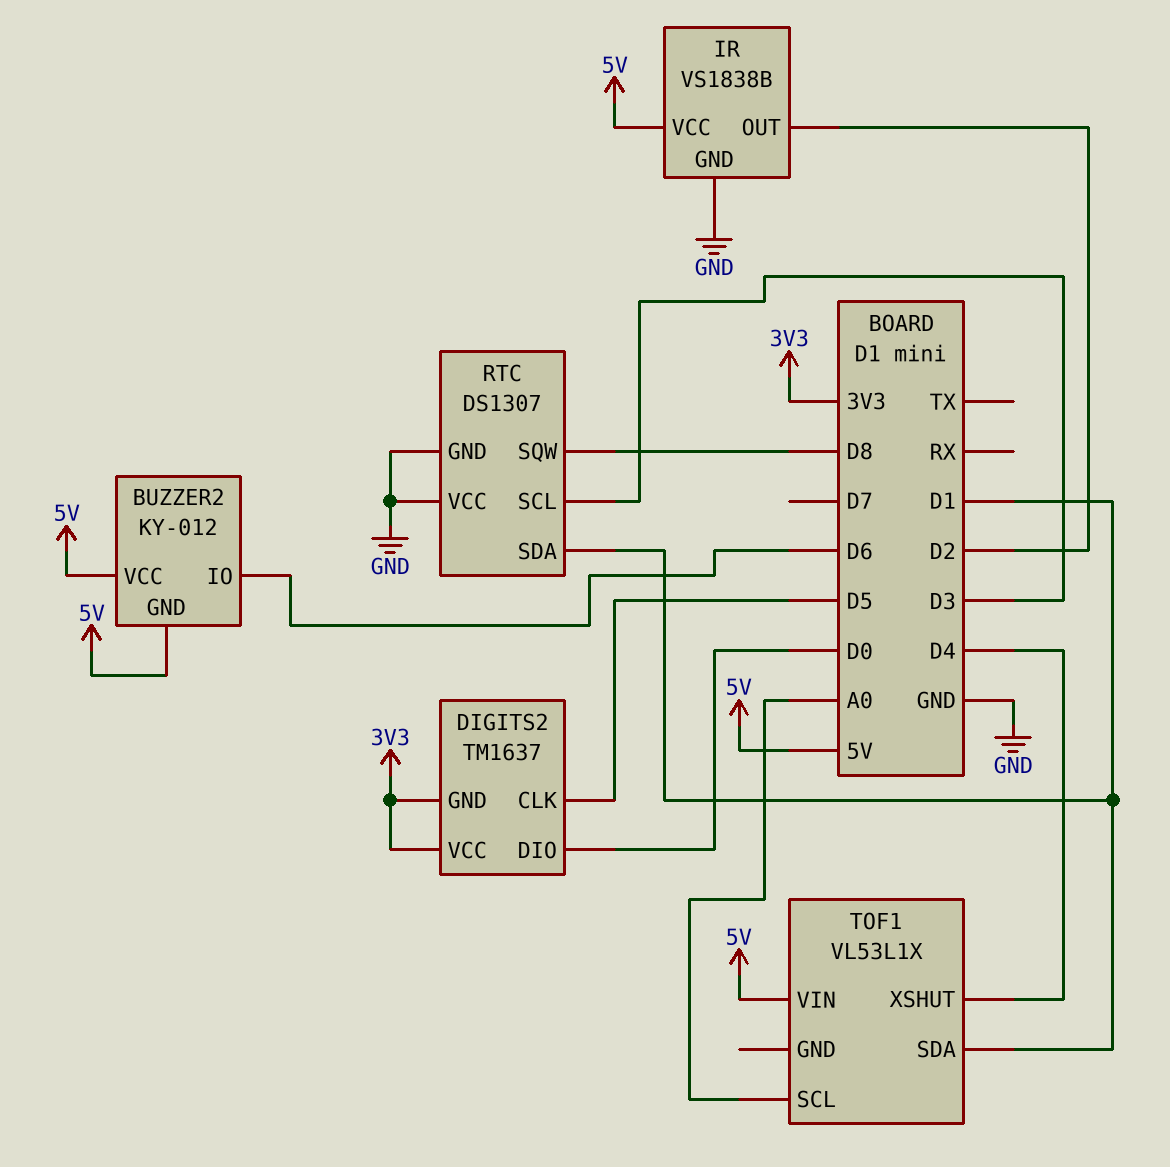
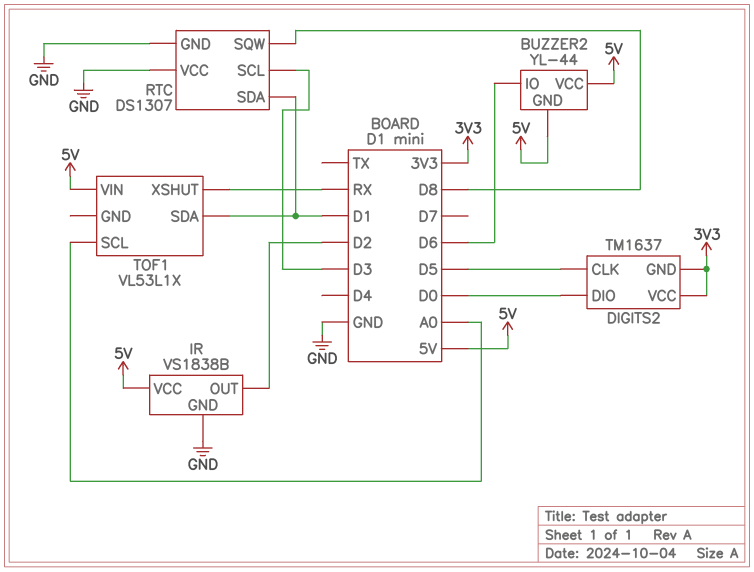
BUZZER2: KY-012 -> YL-44
TOF1 pin XSHUT: D4 -> RX

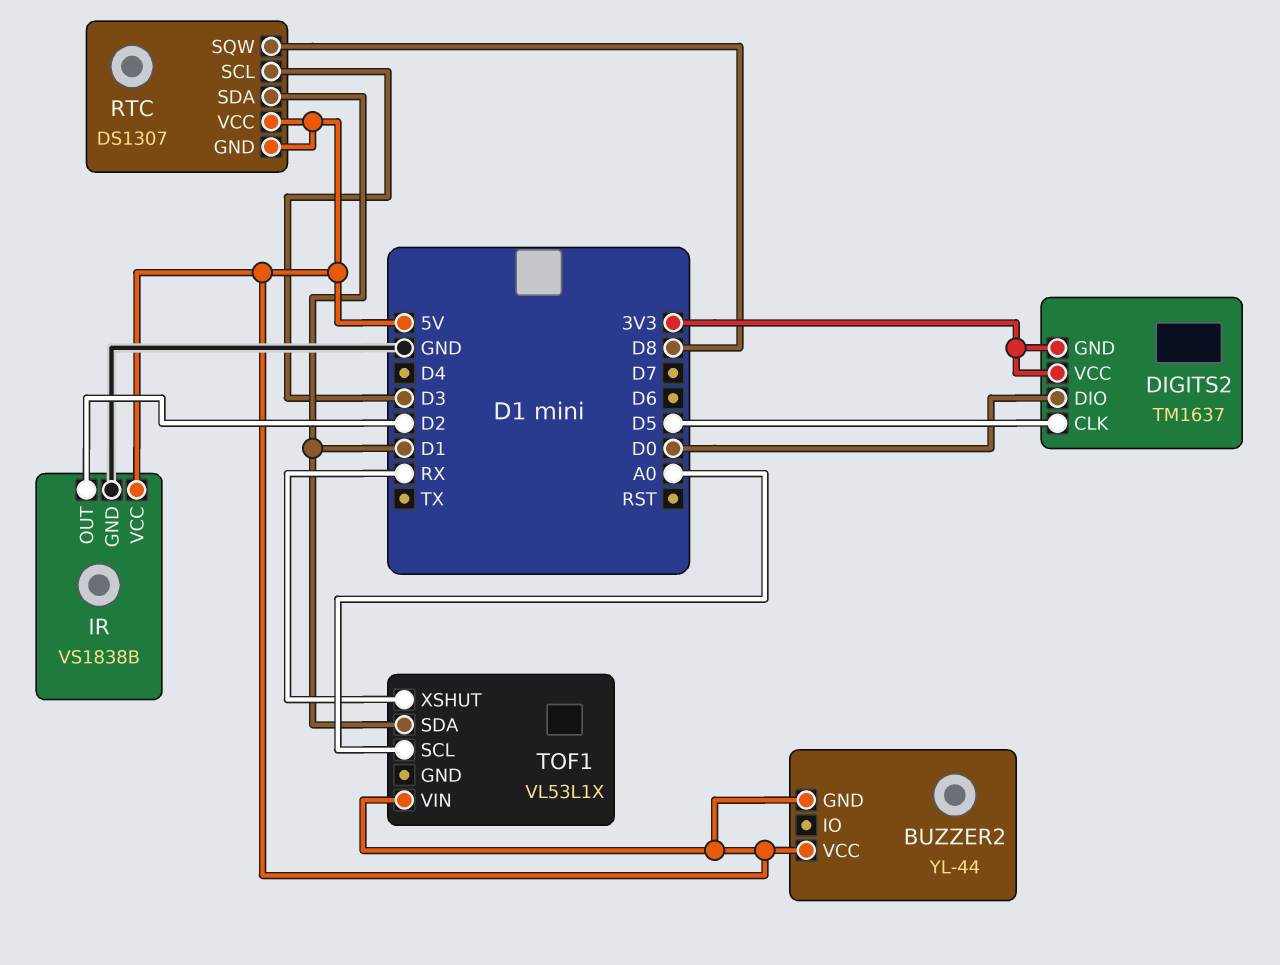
BUZZER2 pin IO: D6 -> none
RTC pin GND: GND -> 5V
RTC pin VCC: GND -> 5V

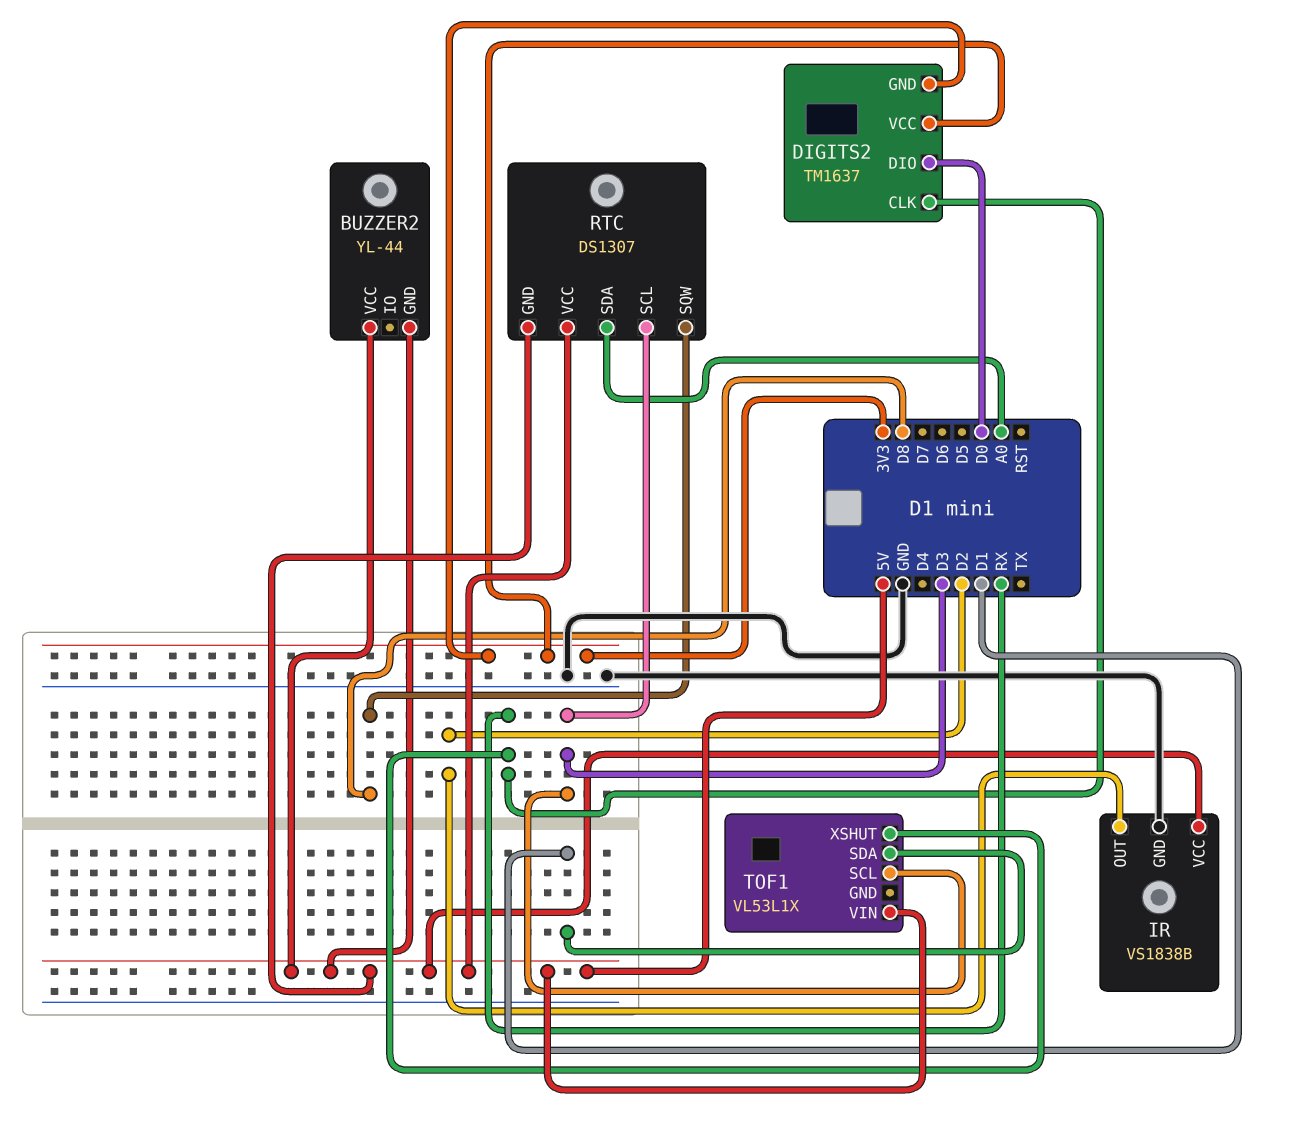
DIGITS2 pin CLK: D5 -> RX
RTC pin SDA: D1 -> A0
TOF1 pin SCL: A0 -> D3

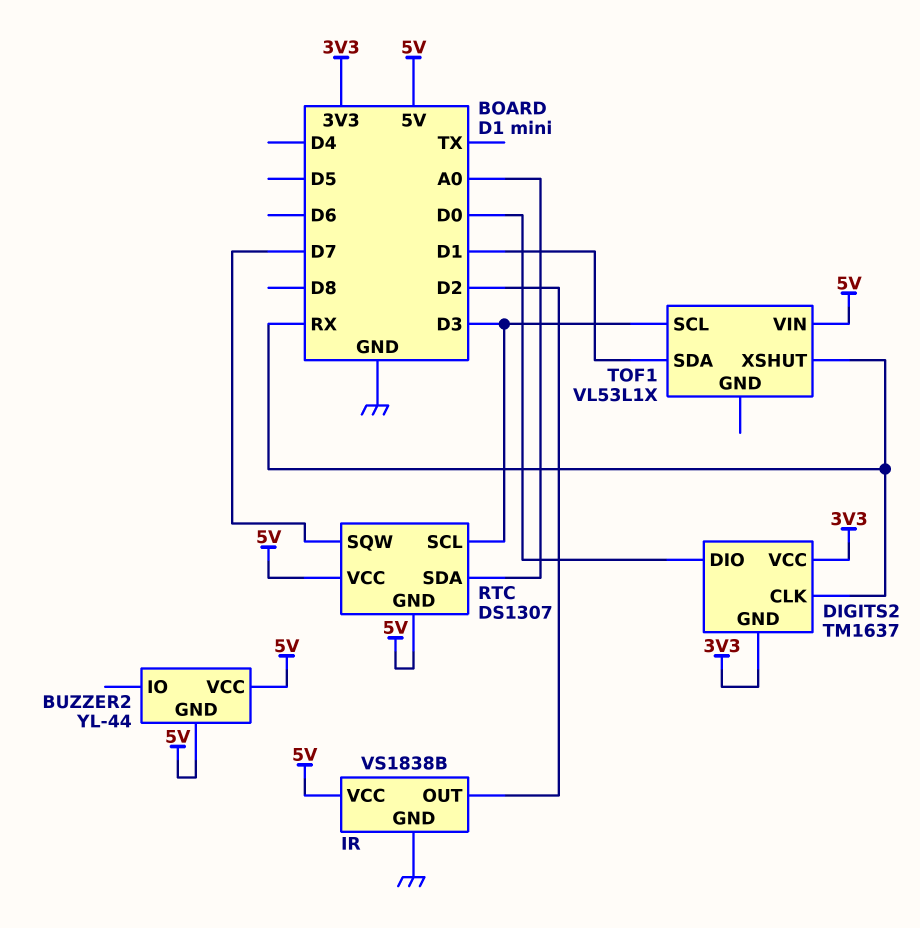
RTC pin SQW: D8 -> D7

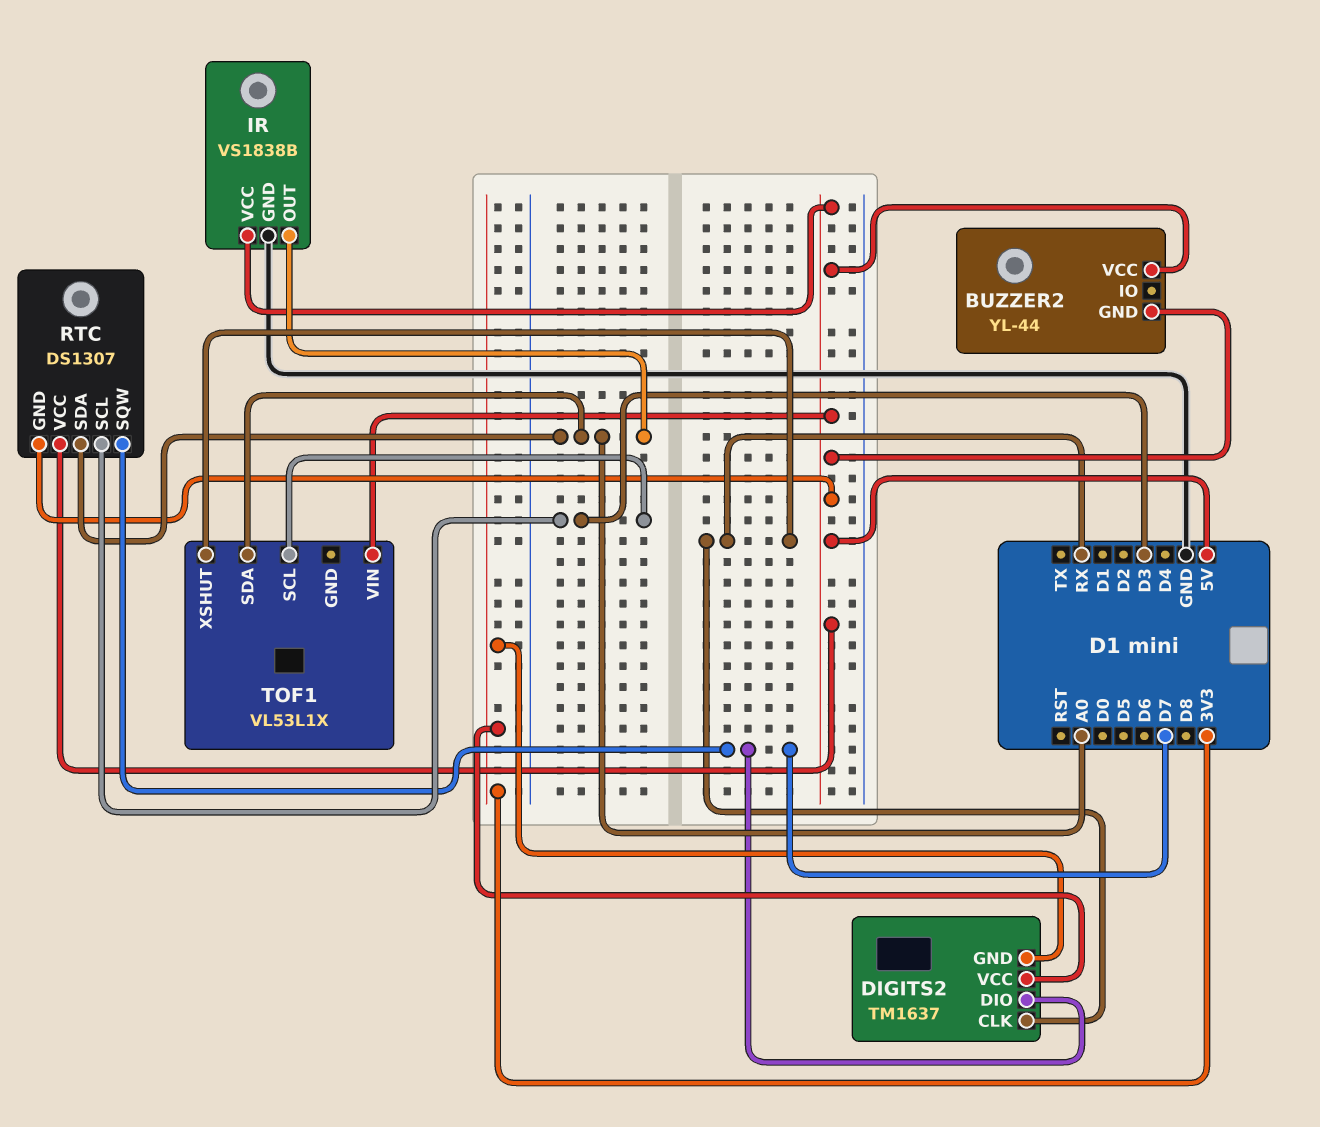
DIGITS2 pin DIO: D0 -> D7
IR pin OUT: D2 -> A0
TOF1 pin SDA: D1 -> A0

